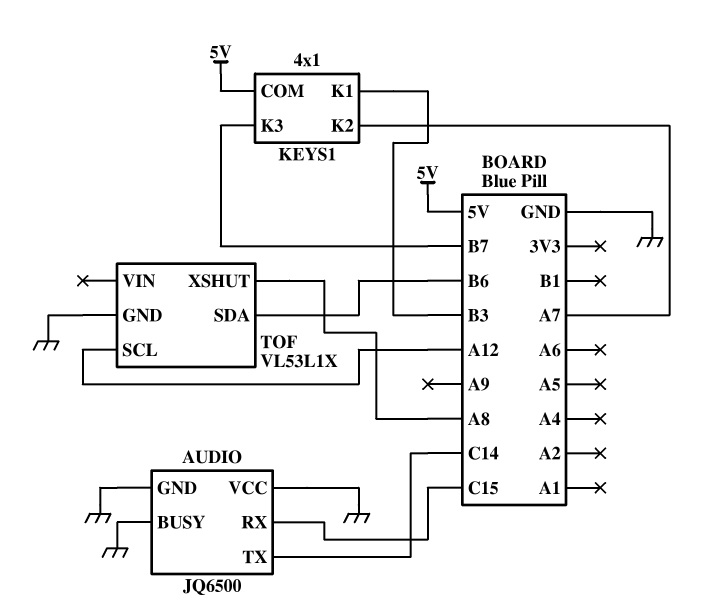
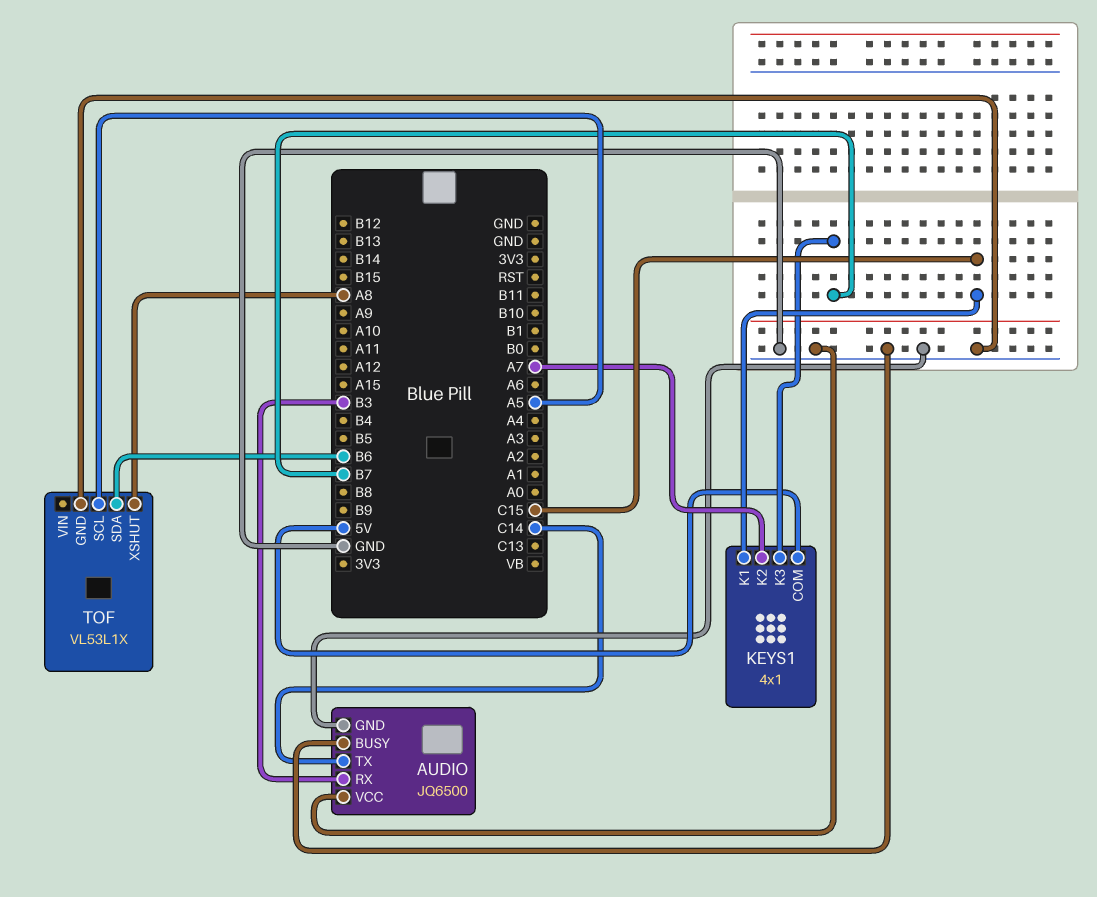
AUDIO pin RX: C15 -> B3
KEYS1 pin K1: B3 -> C15
TOF pin SCL: A12 -> A5

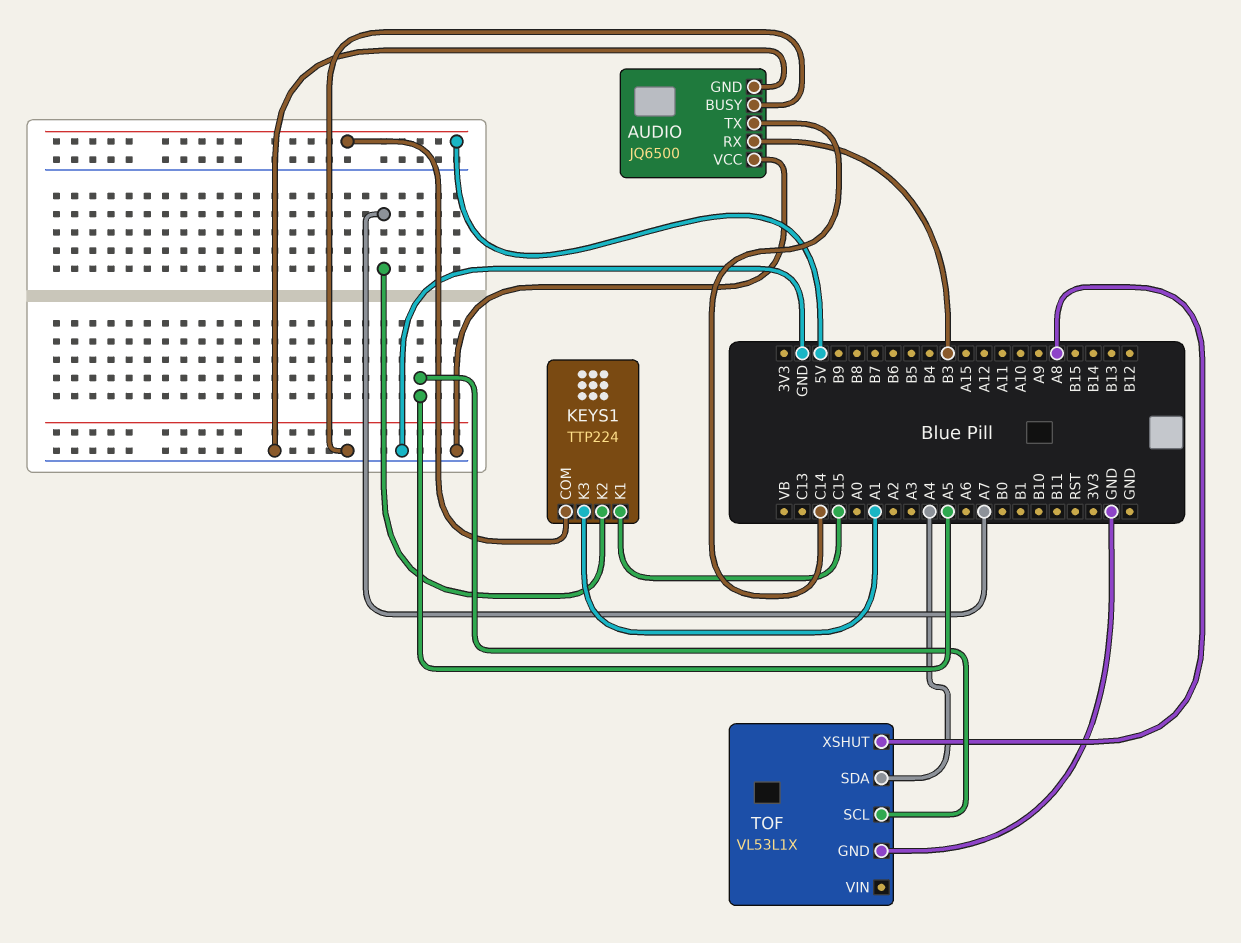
KEYS1: 4x1 -> TTP224
KEYS1 pin K3: B7 -> A1
TOF pin SDA: B6 -> A4

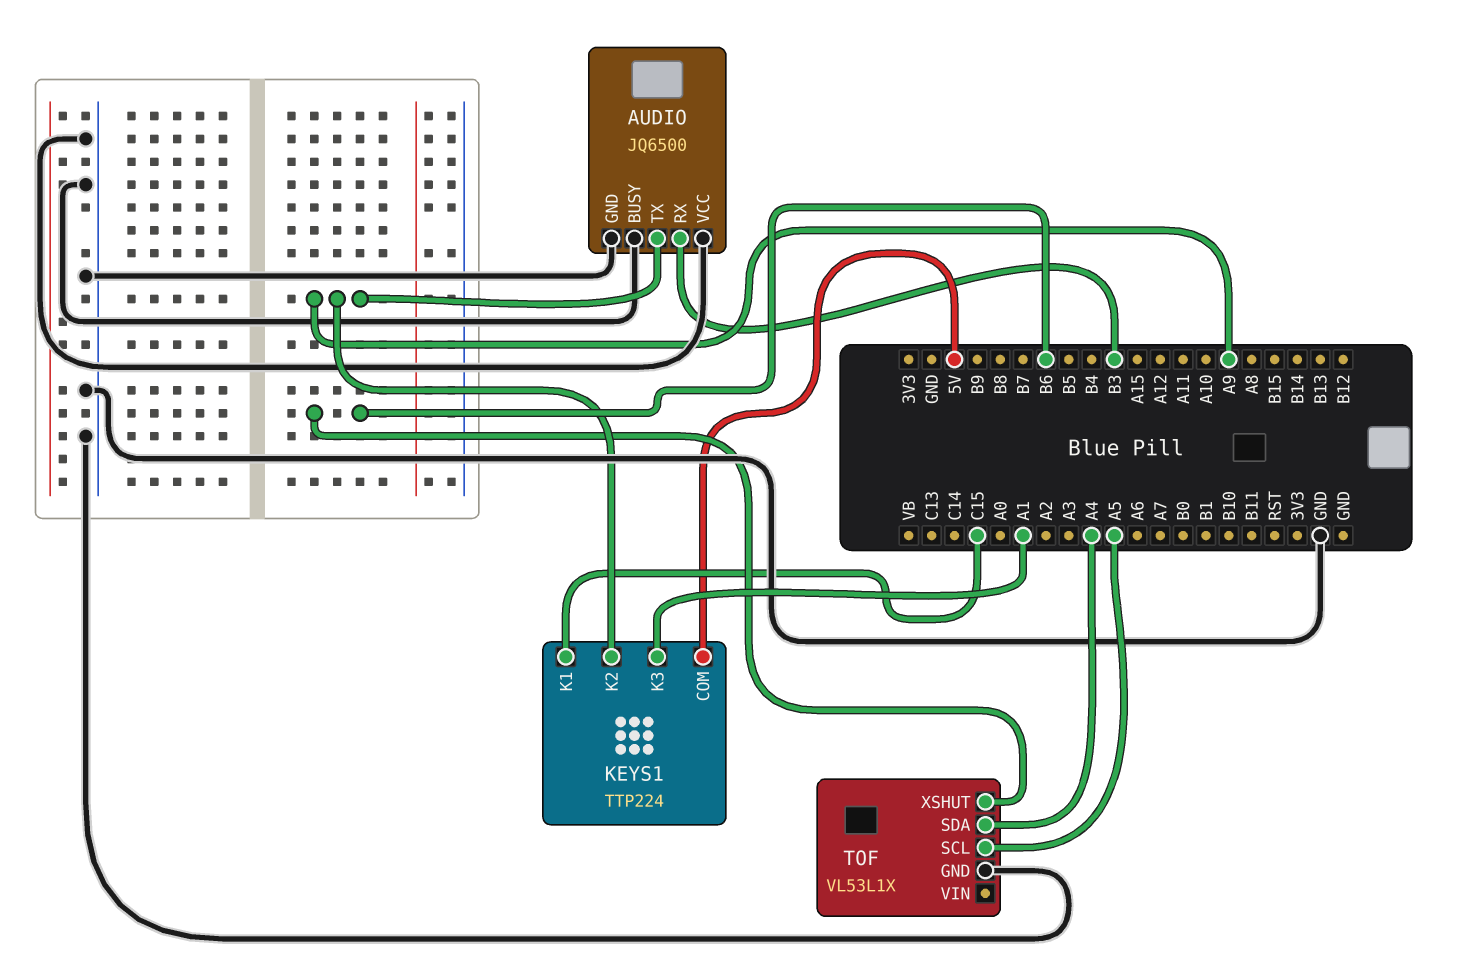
AUDIO pin TX: C14 -> A9
KEYS1 pin K2: A7 -> A9
TOF pin XSHUT: A8 -> B6

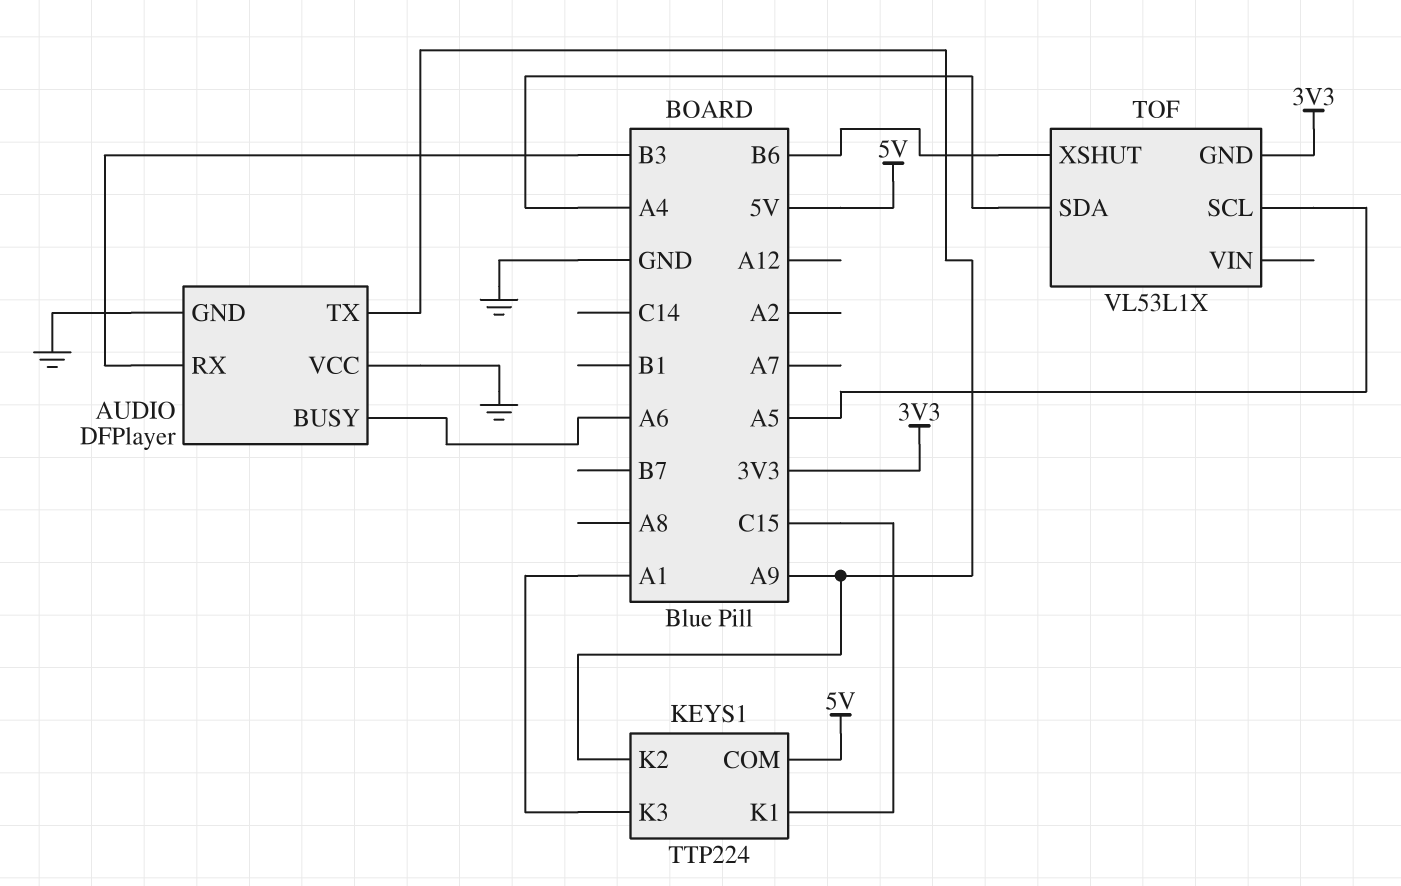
AUDIO: JQ6500 -> DFPlayer
AUDIO pin BUSY: GND -> A6
TOF pin GND: GND -> 3V3

